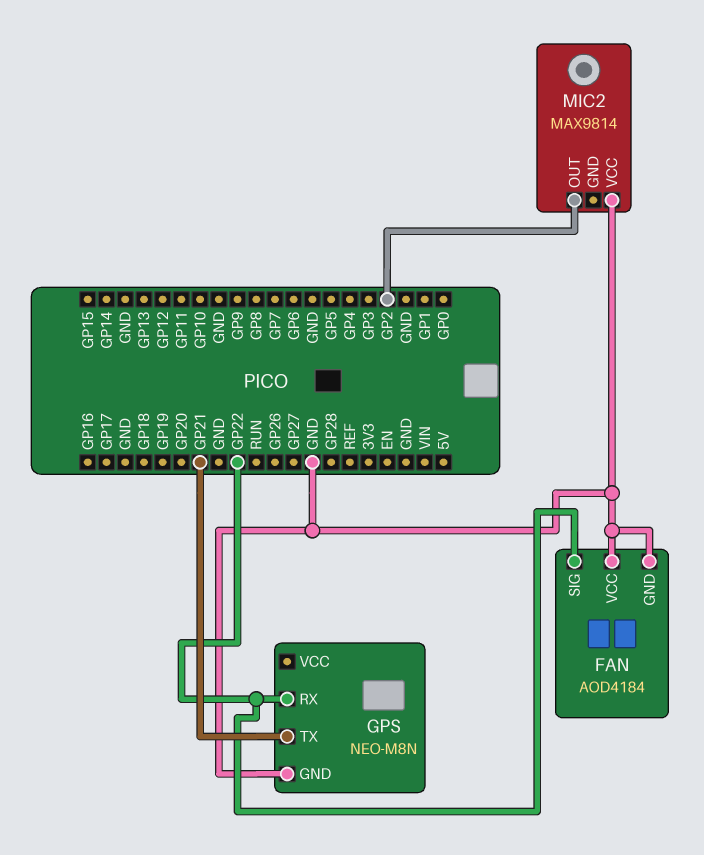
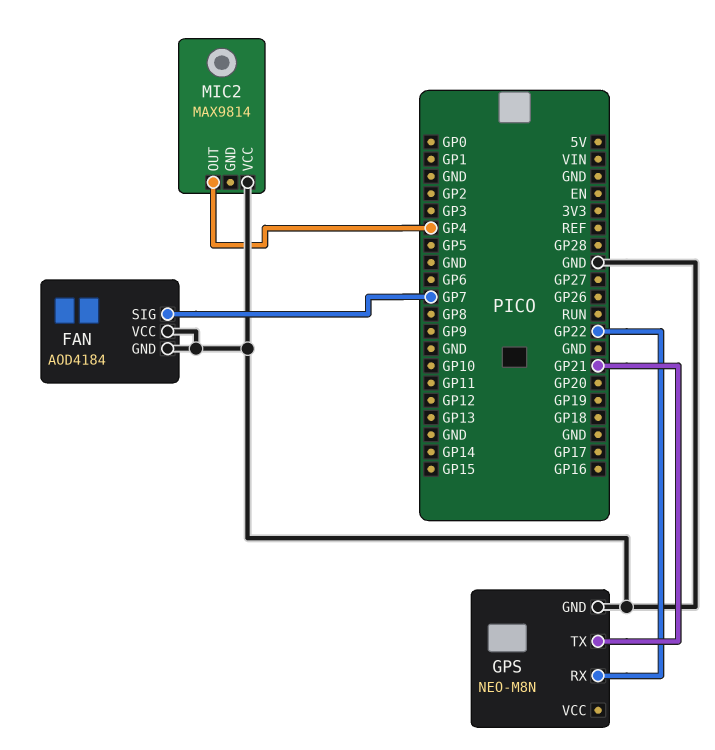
FAN pin SIG: GP22 -> GP7
MIC2 pin OUT: GP2 -> GP4

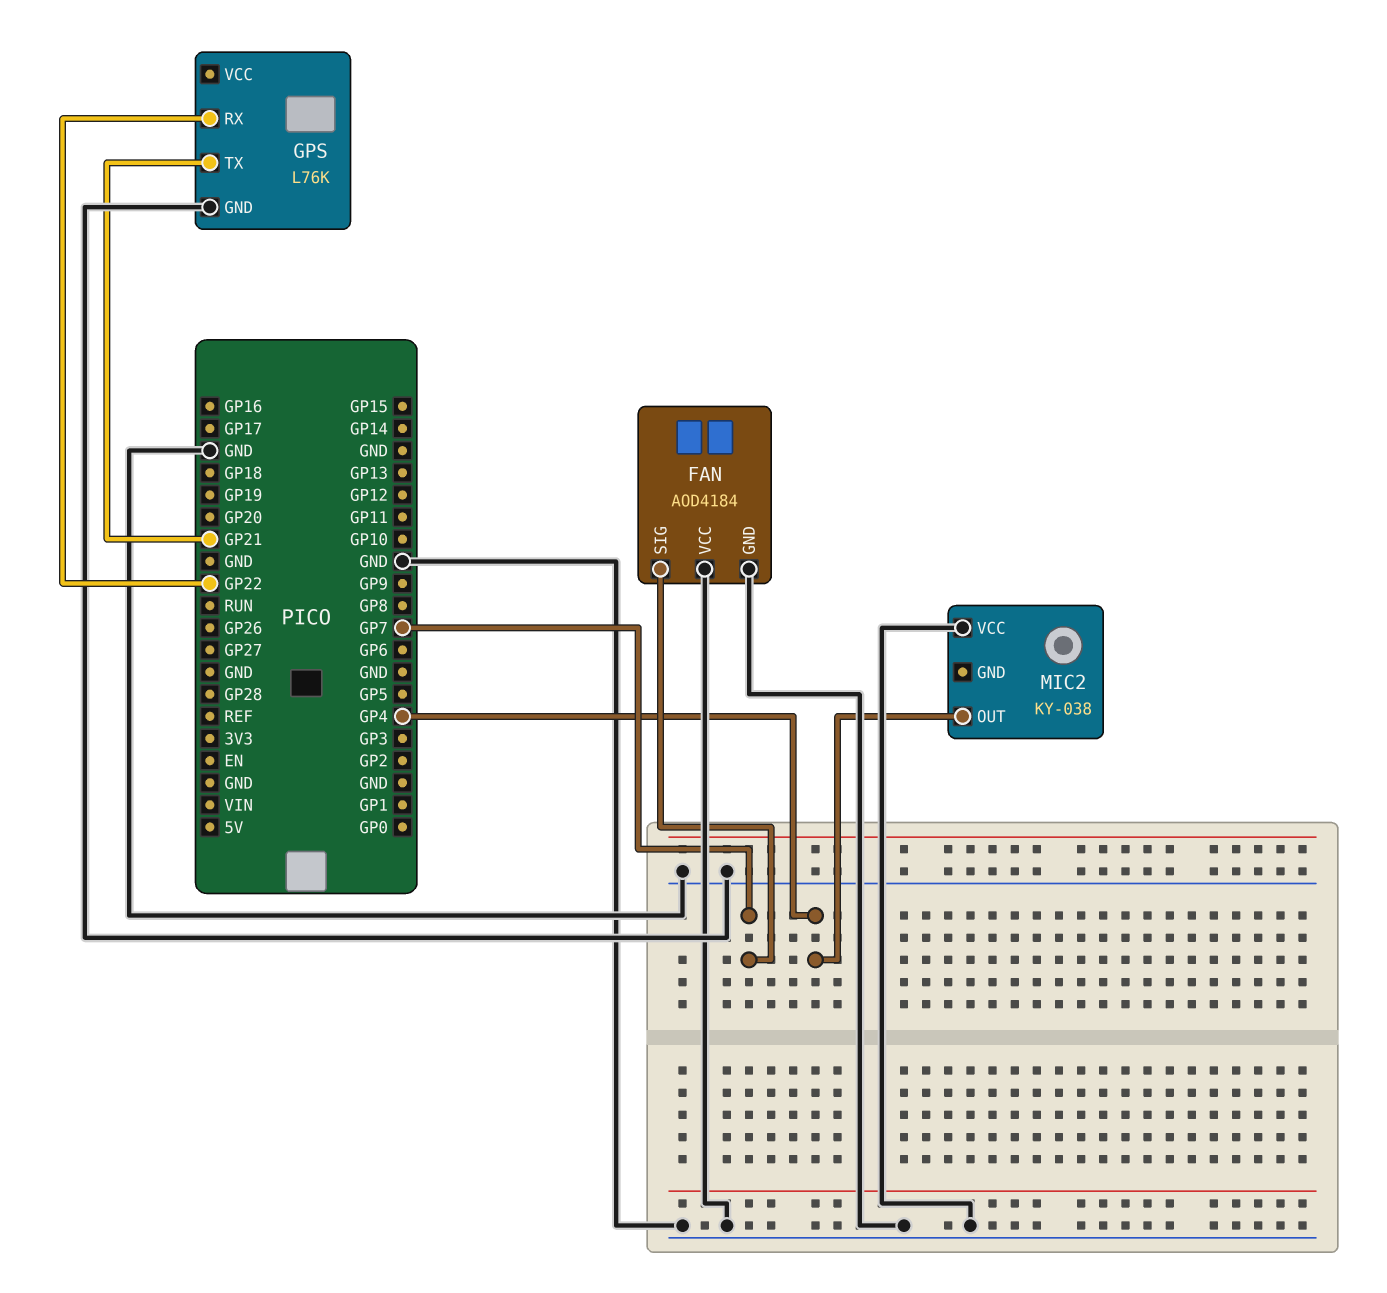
GPS: NEO-M8N -> L76K
MIC2: MAX9814 -> KY-038

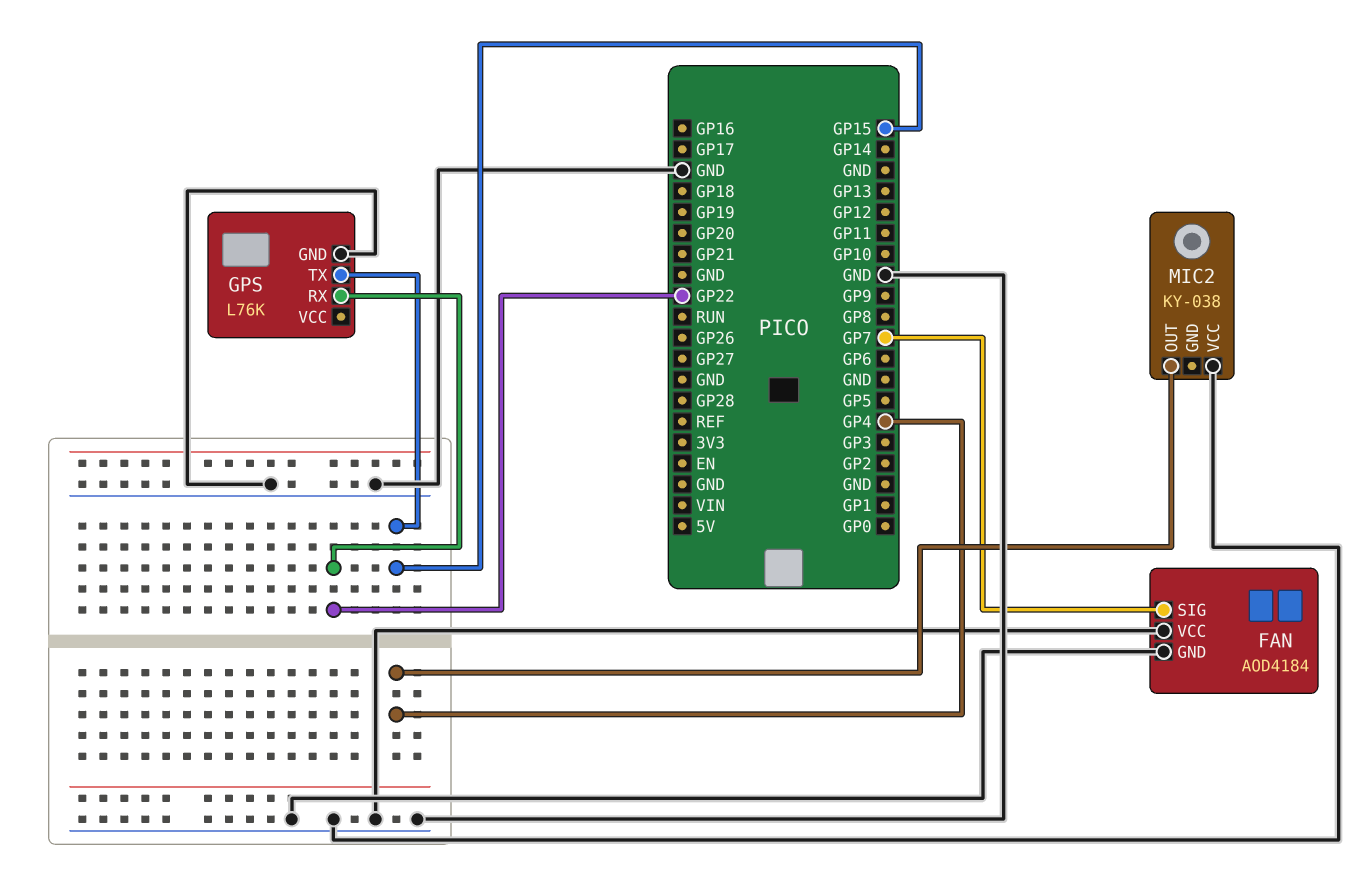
GPS pin TX: GP21 -> GP15

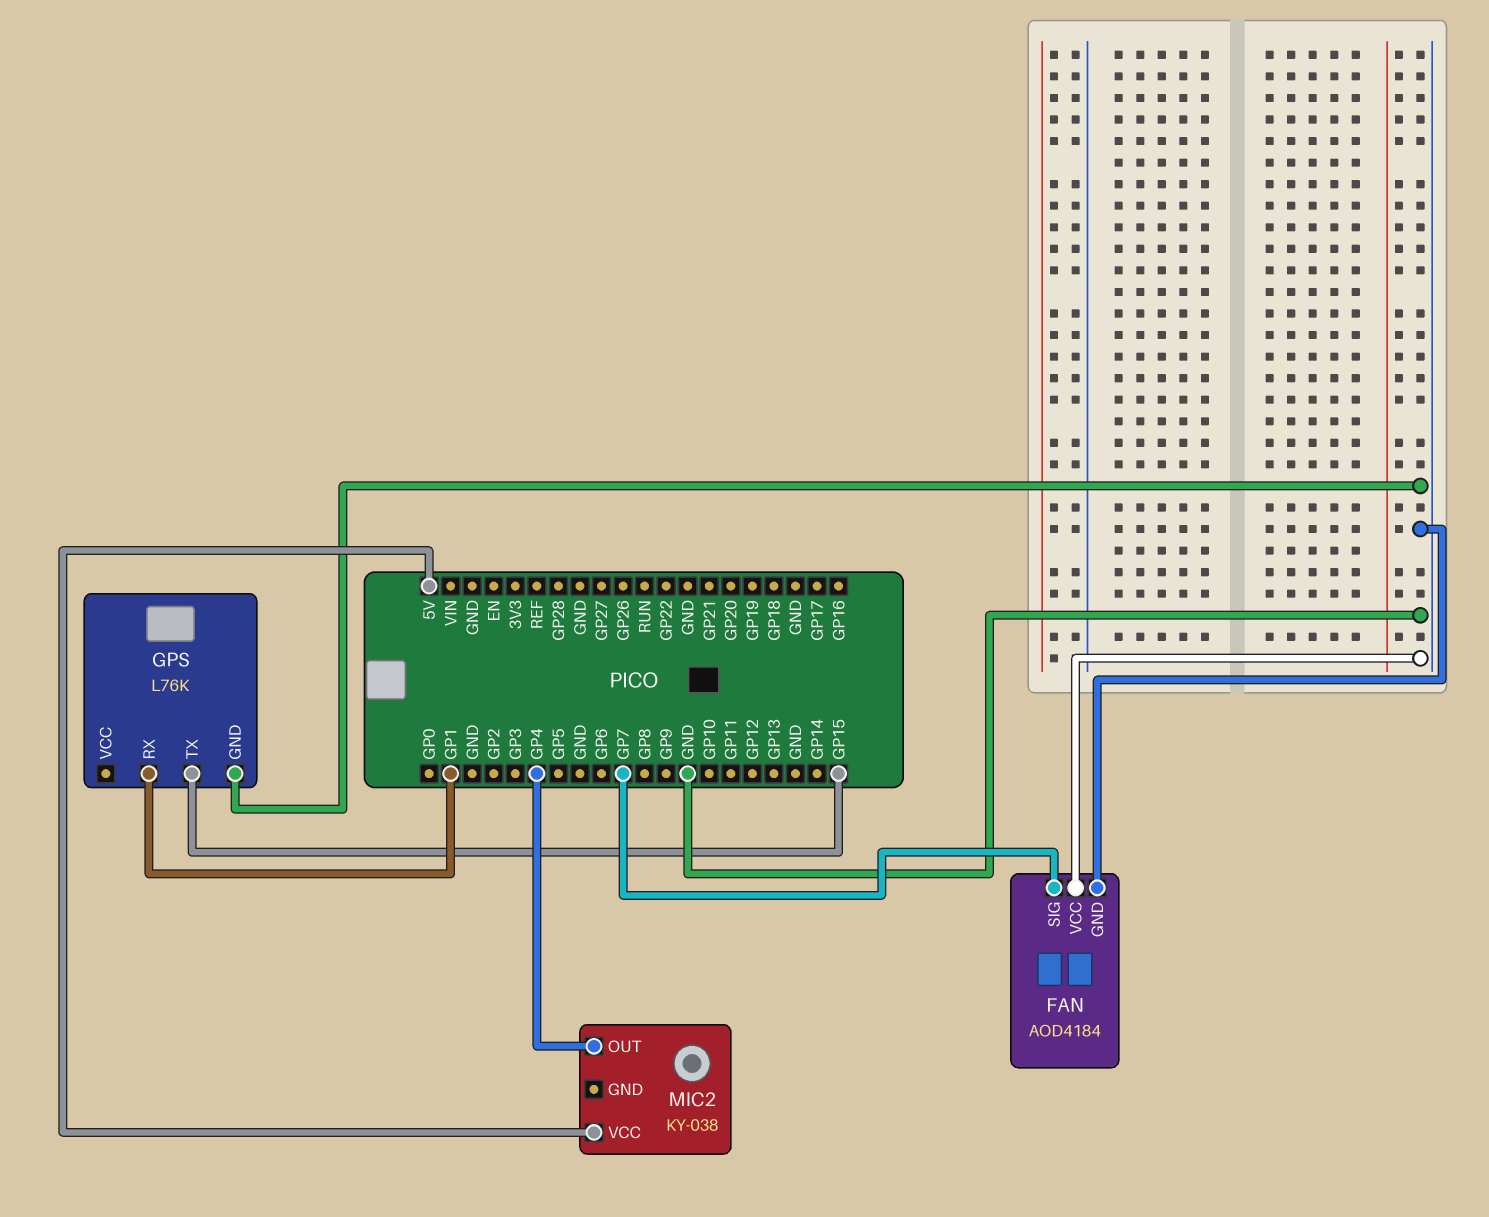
GPS pin RX: GP22 -> GP1
MIC2 pin VCC: GND -> 5V

